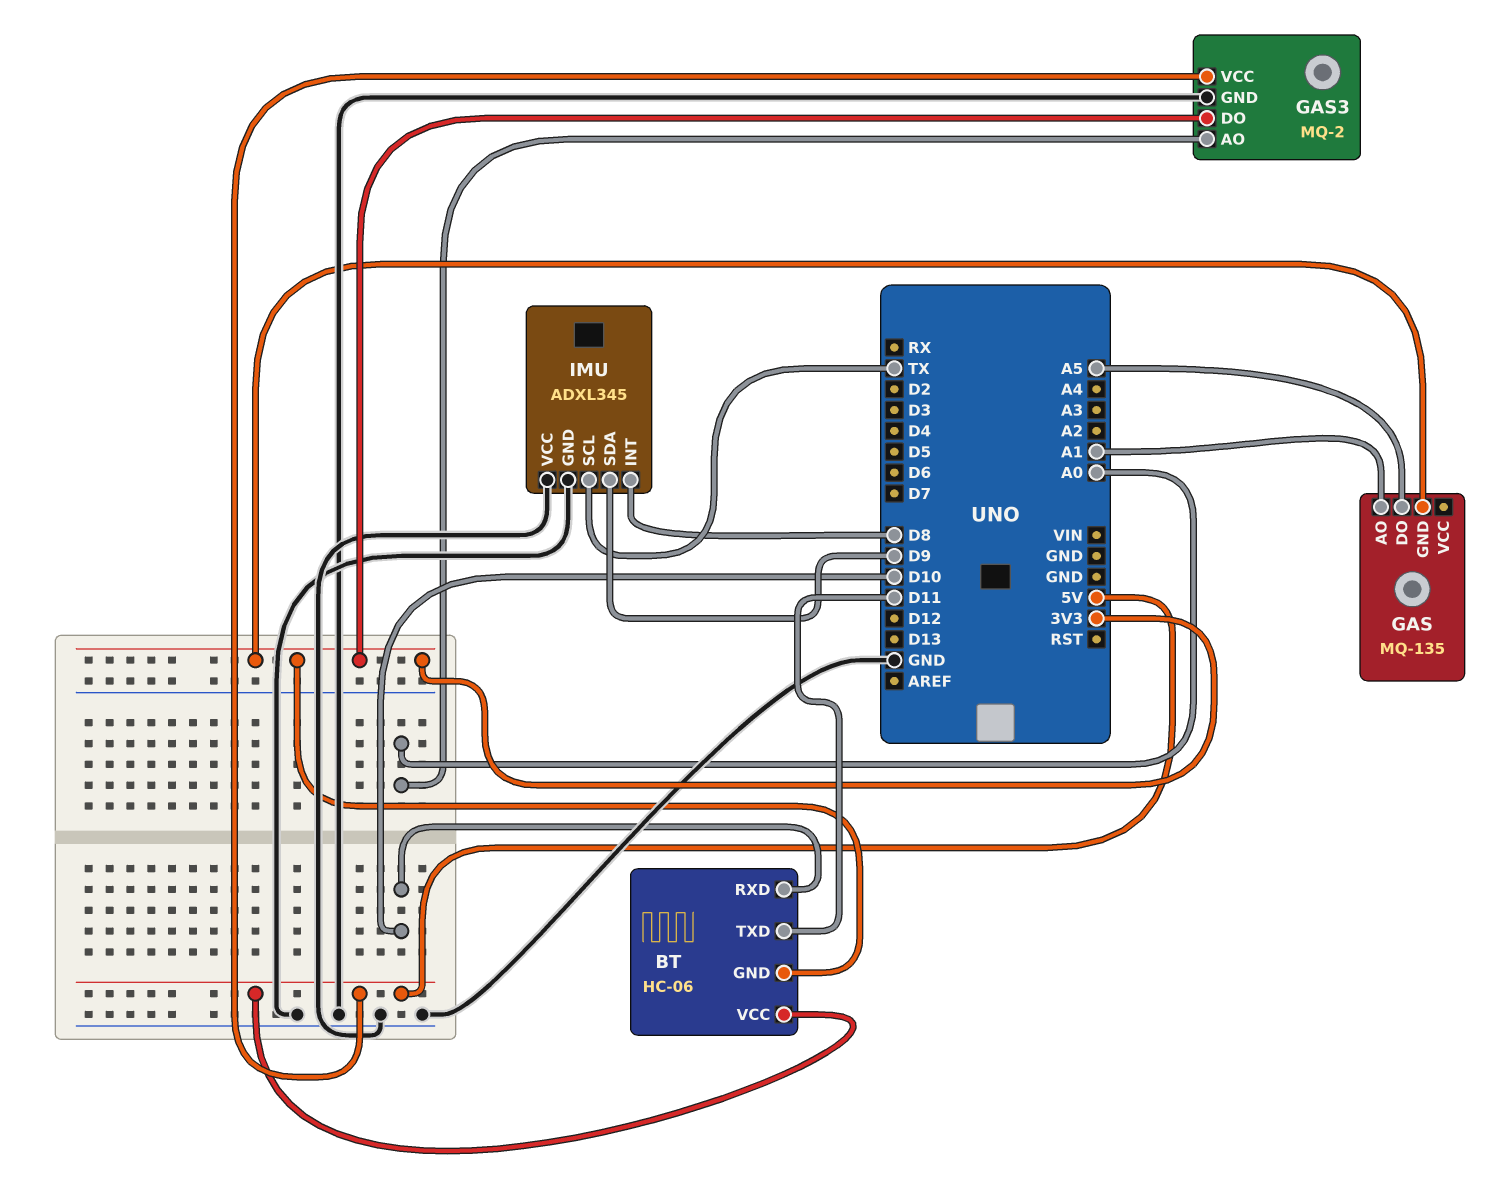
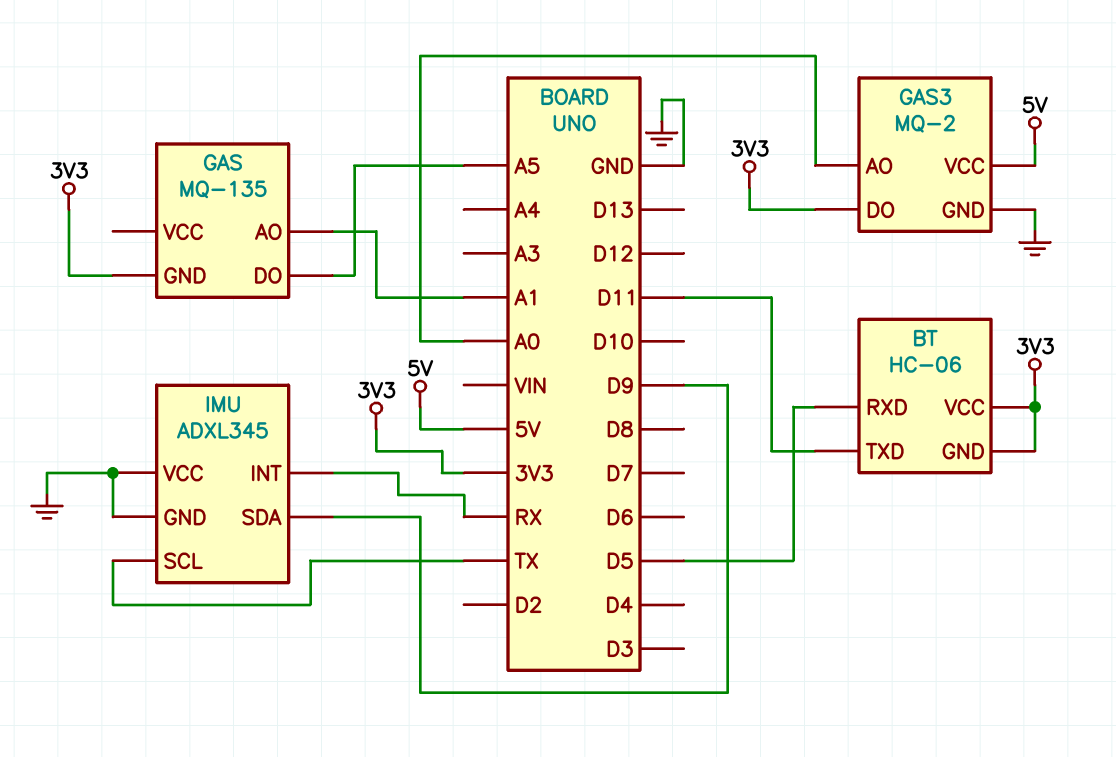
BT pin RXD: D10 -> D5
BT pin VCC: 5V -> 3V3
IMU pin INT: D8 -> RX

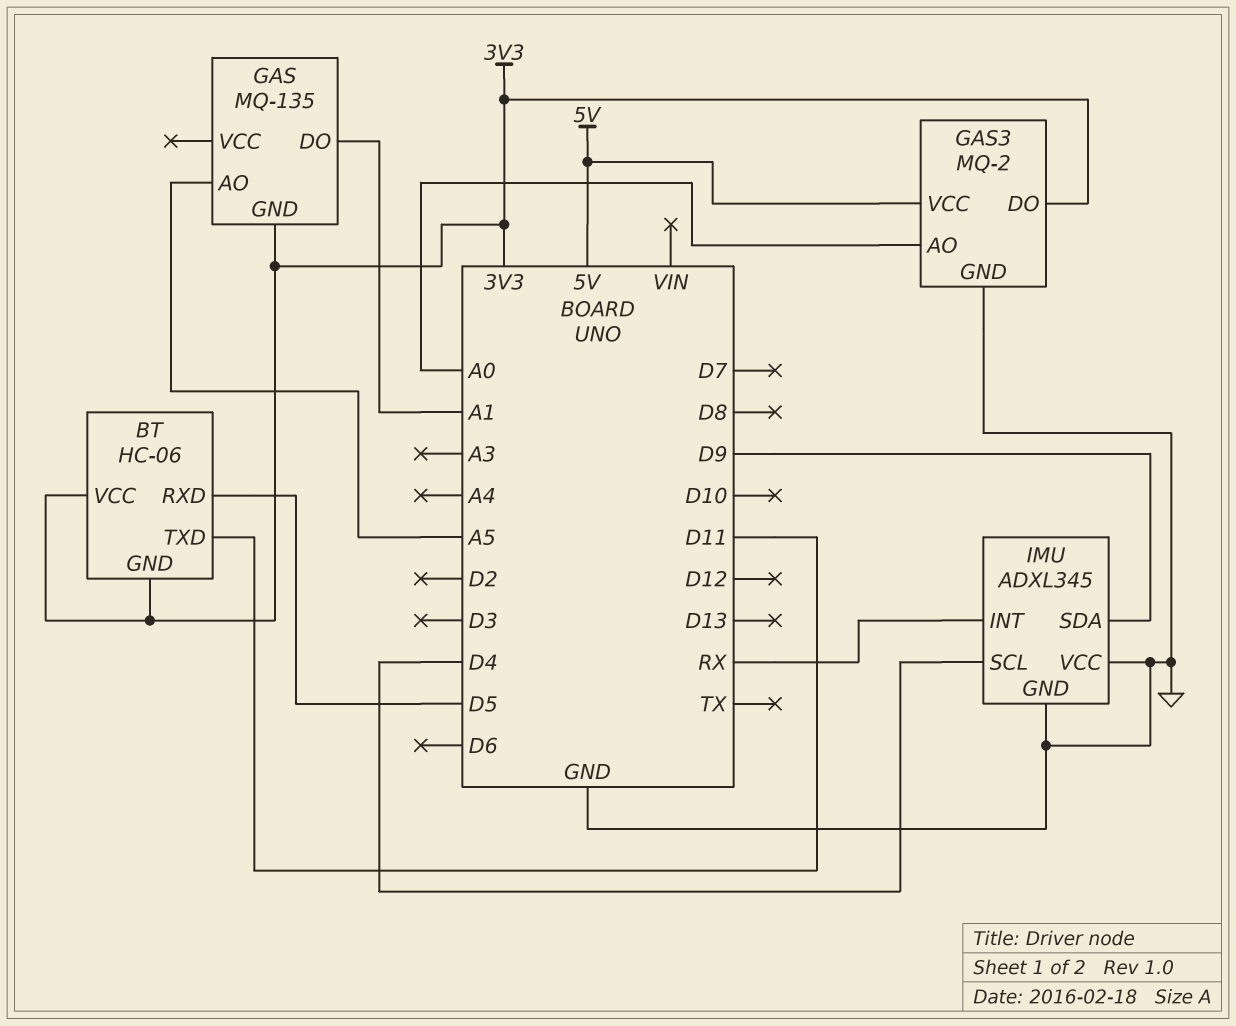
GAS pin AO: A1 -> A5
GAS pin DO: A5 -> A1
IMU pin SCL: TX -> D4

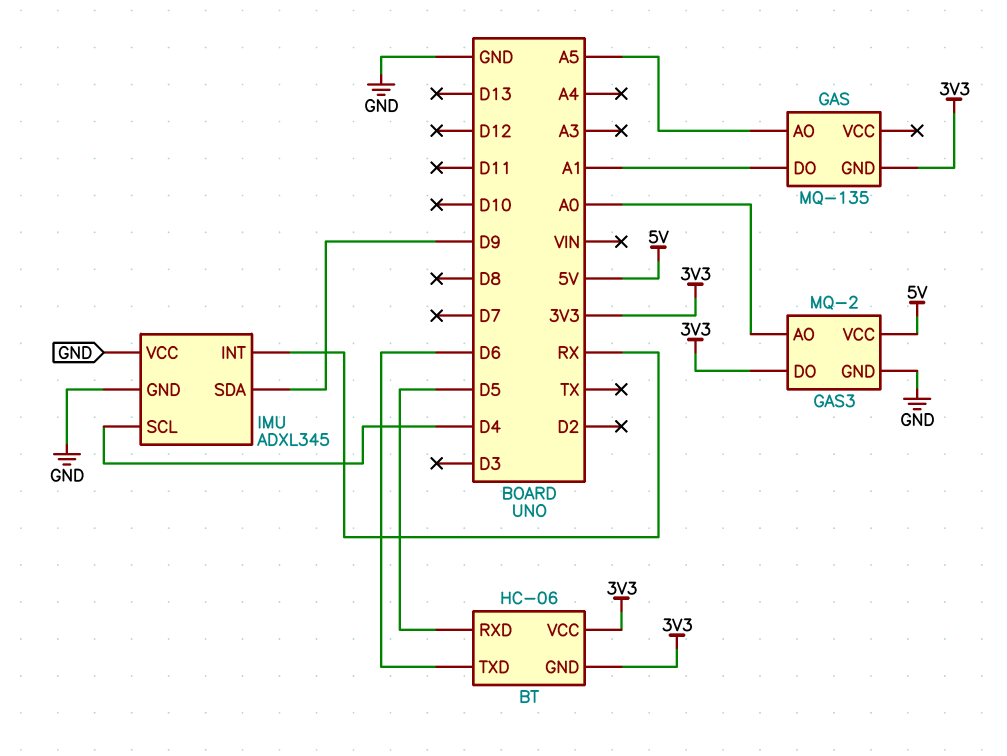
BT pin TXD: D11 -> D6

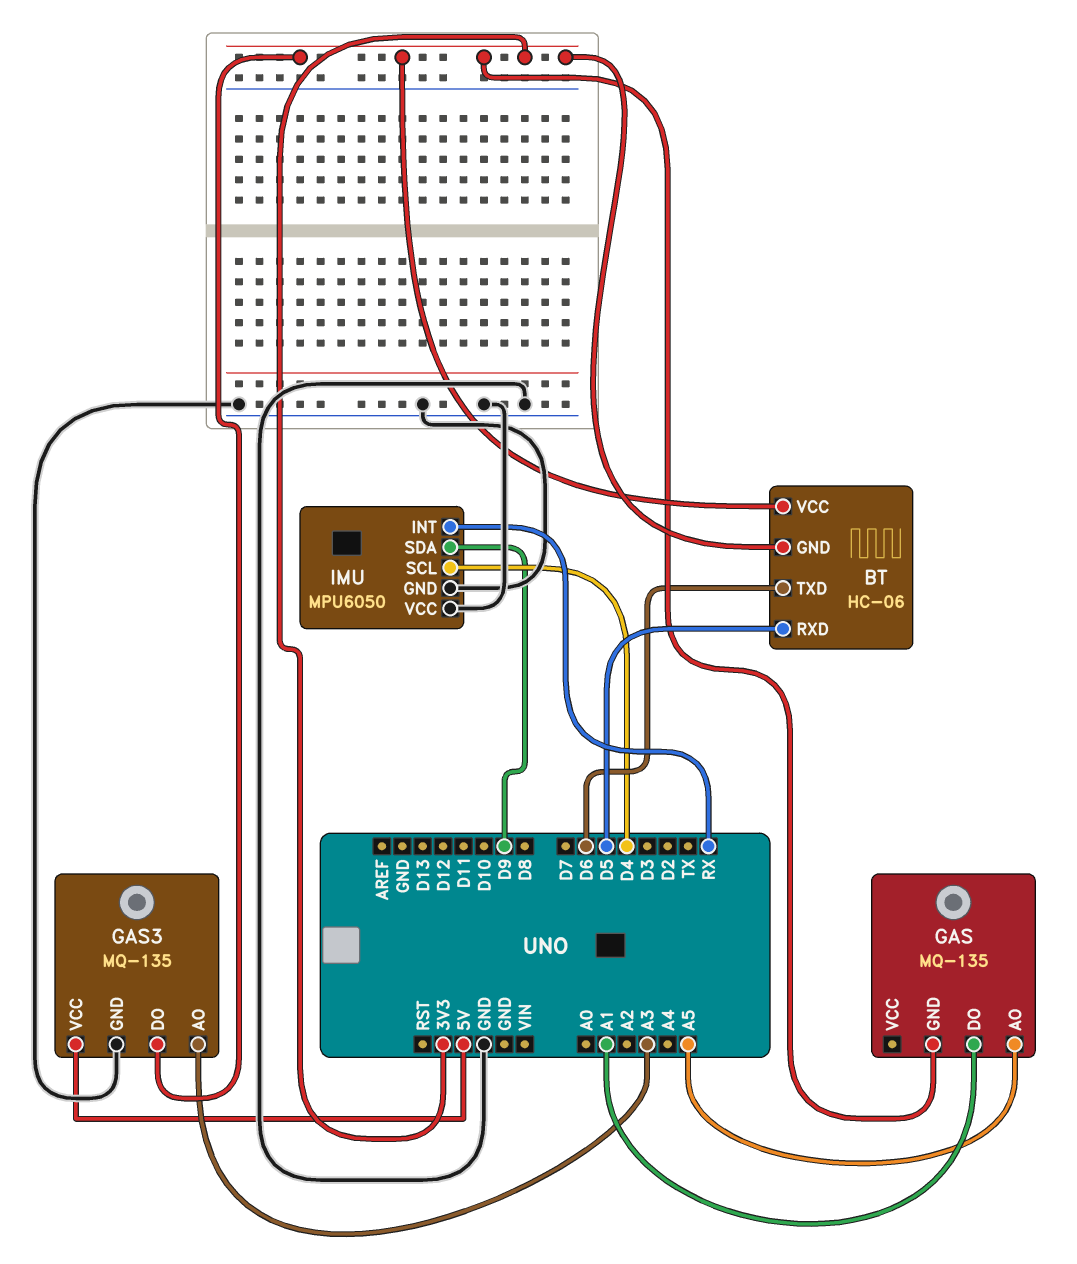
GAS3: MQ-2 -> MQ-135
GAS3 pin AO: A0 -> A3
IMU: ADXL345 -> MPU6050

